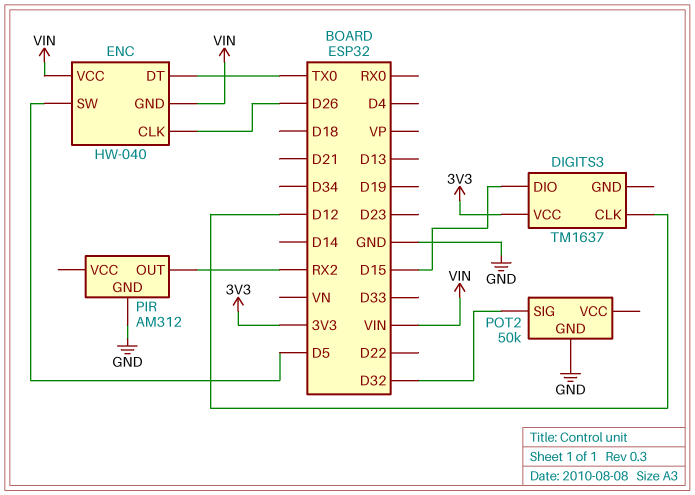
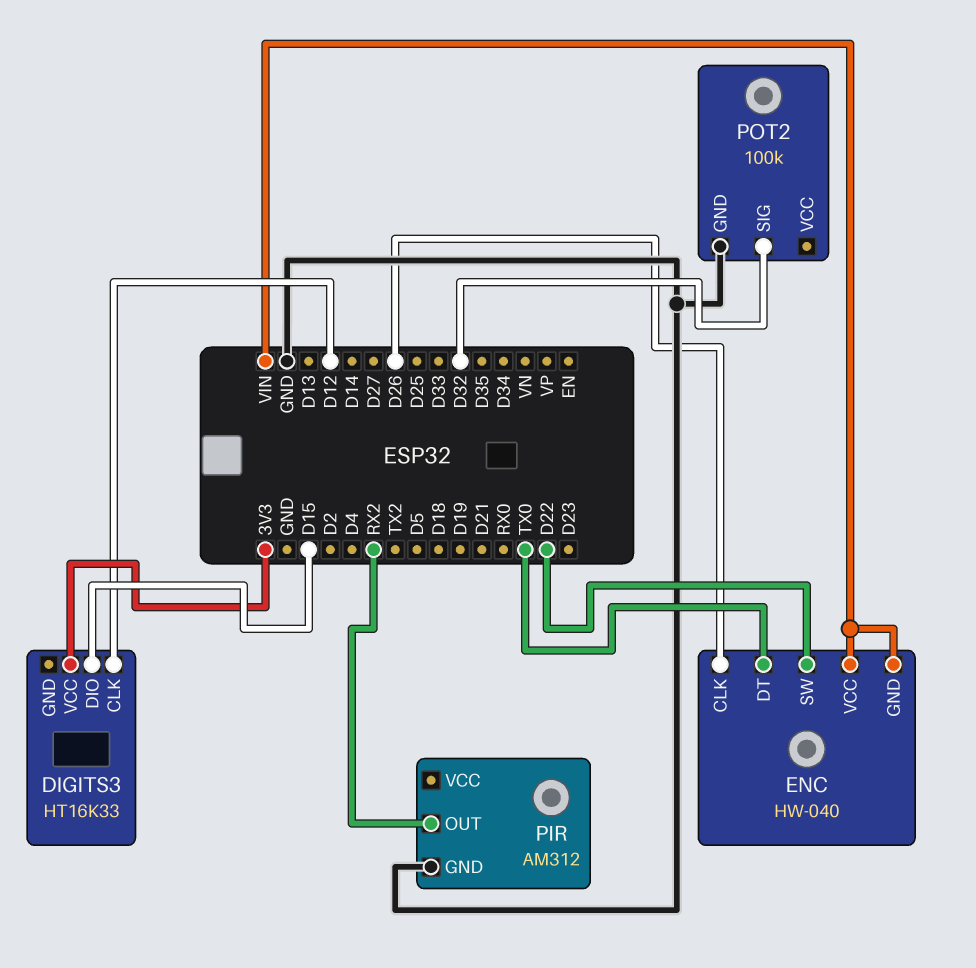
DIGITS3: TM1637 -> HT16K33
ENC pin SW: D5 -> D22
POT2: 50k -> 100k

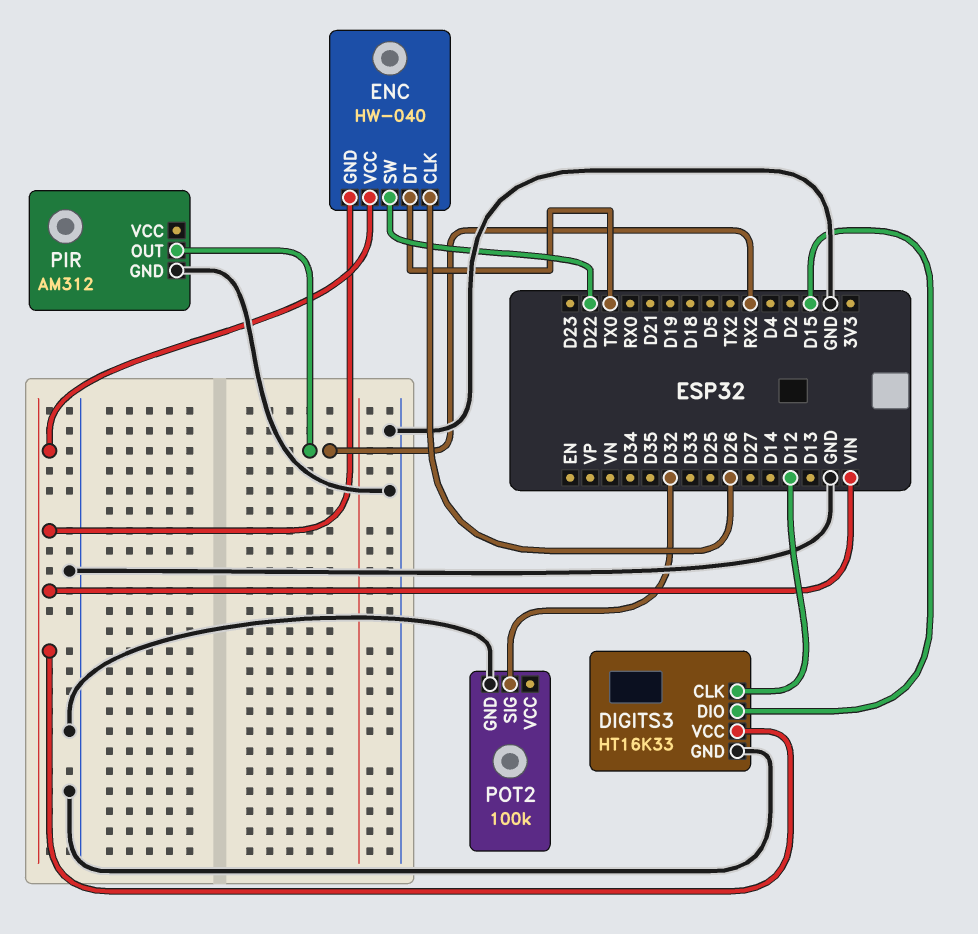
DIGITS3 pin GND: none -> GND
DIGITS3 pin VCC: 3V3 -> VIN

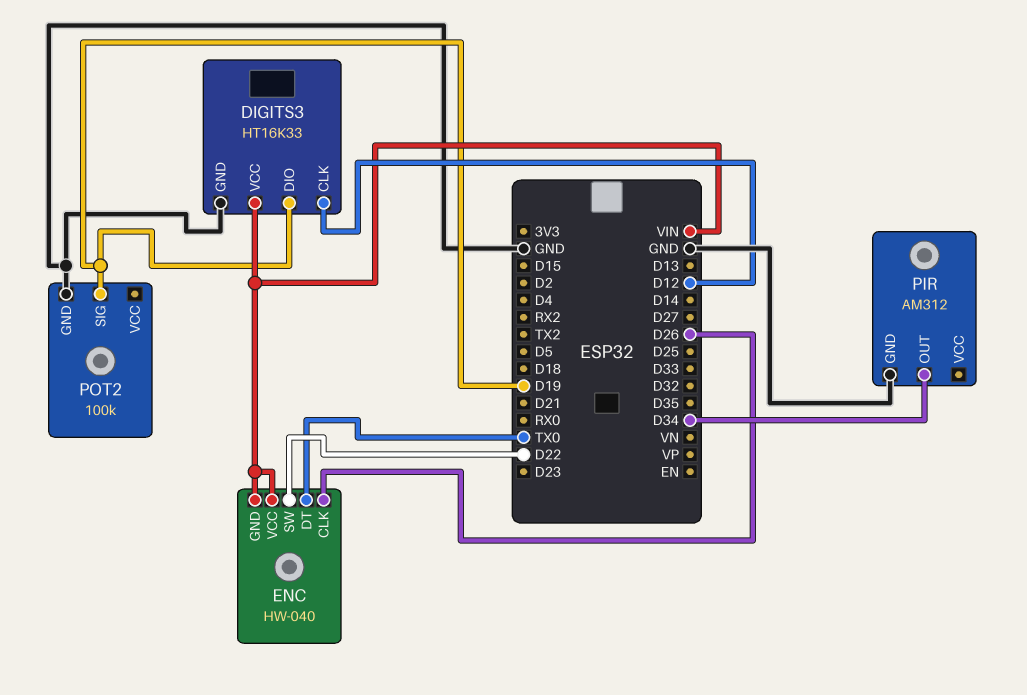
DIGITS3 pin DIO: D15 -> D19
PIR pin OUT: RX2 -> D34
POT2 pin SIG: D32 -> D19

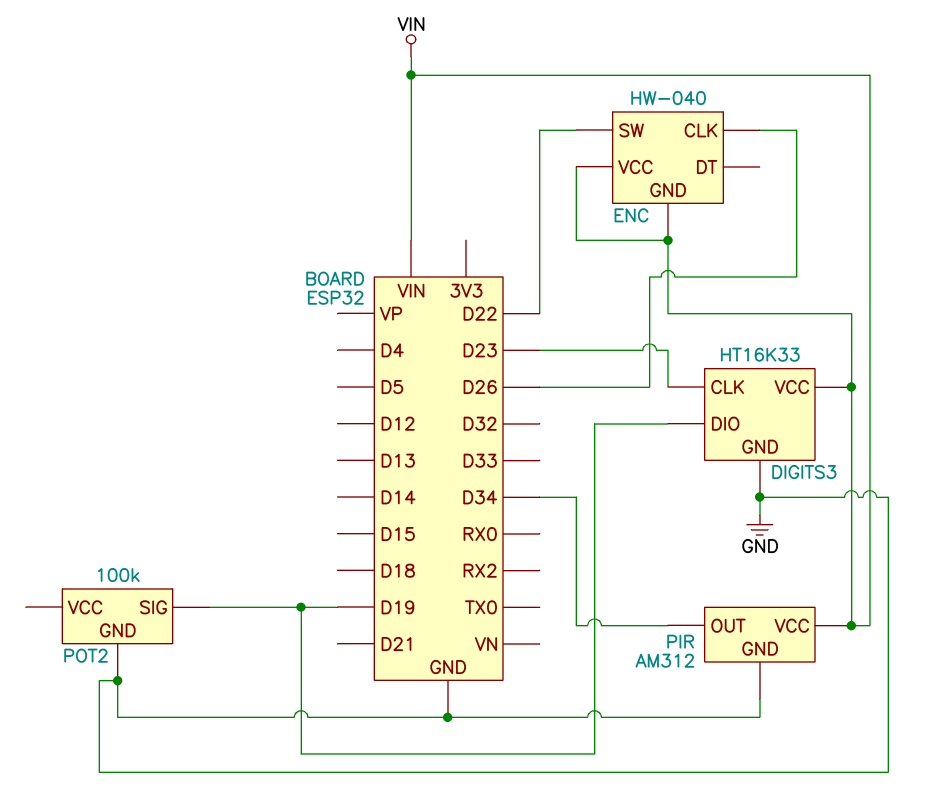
DIGITS3 pin CLK: D12 -> D23
ENC pin DT: TX0 -> none
PIR pin VCC: none -> VIN

